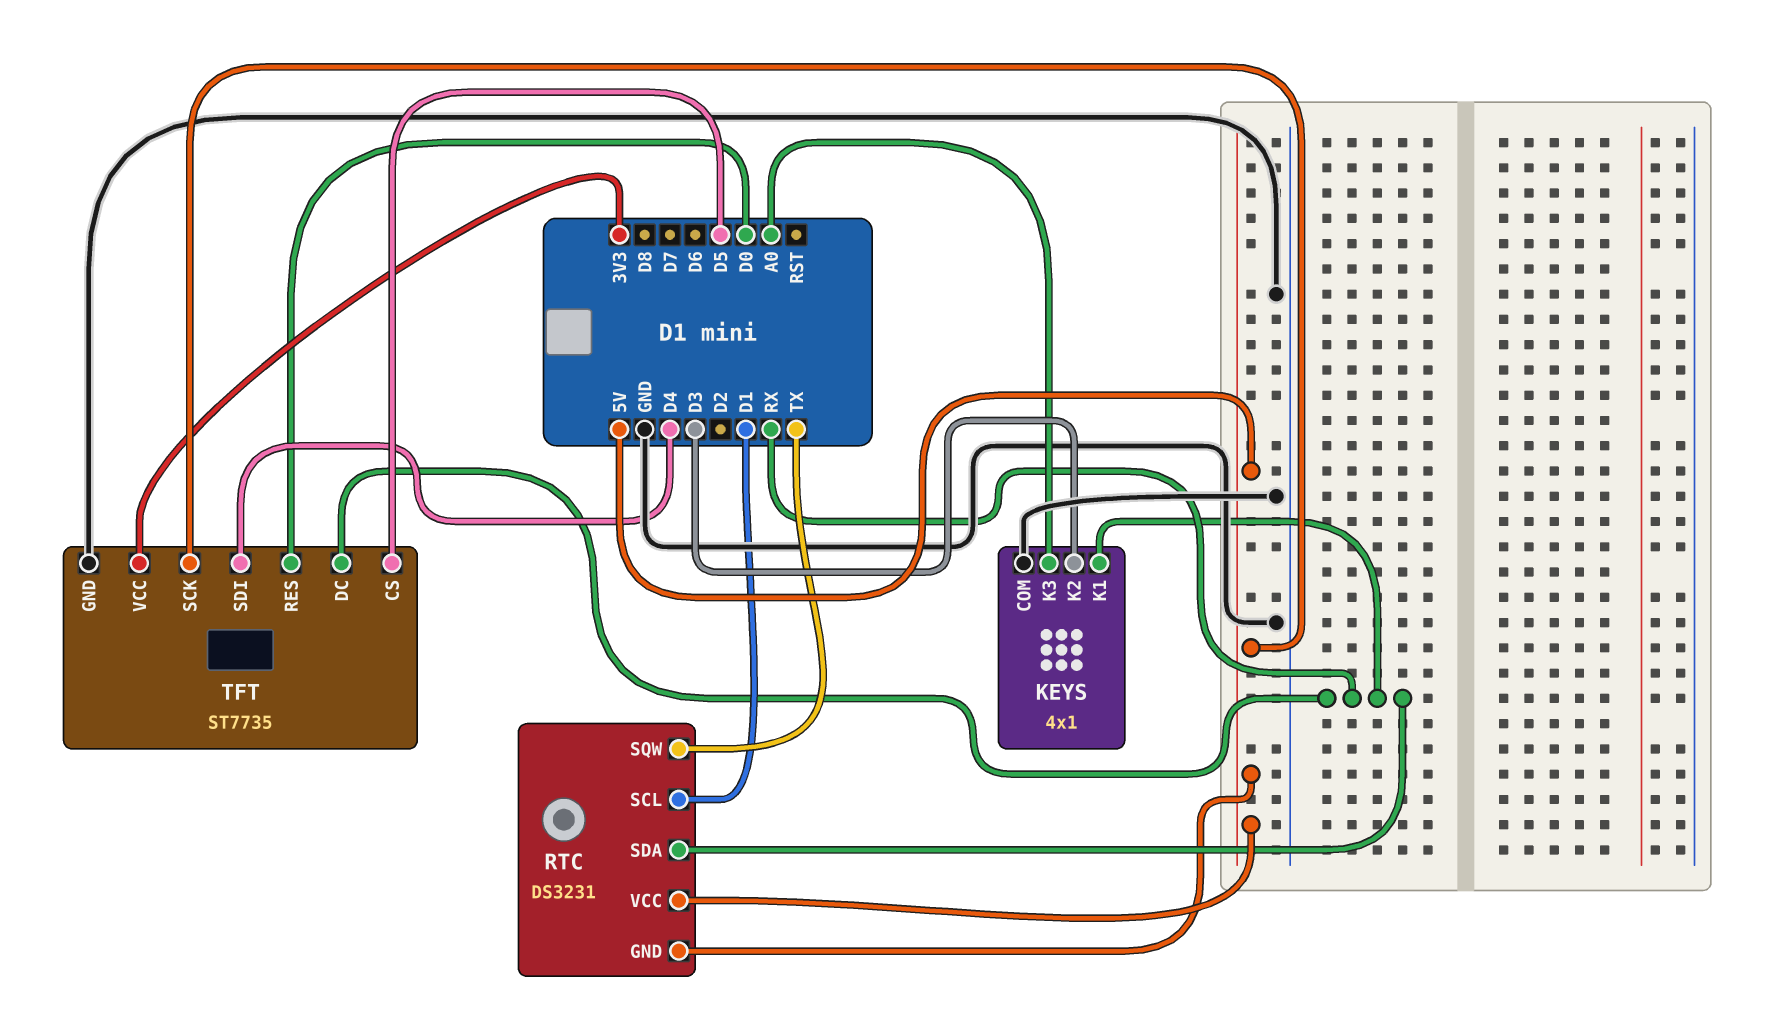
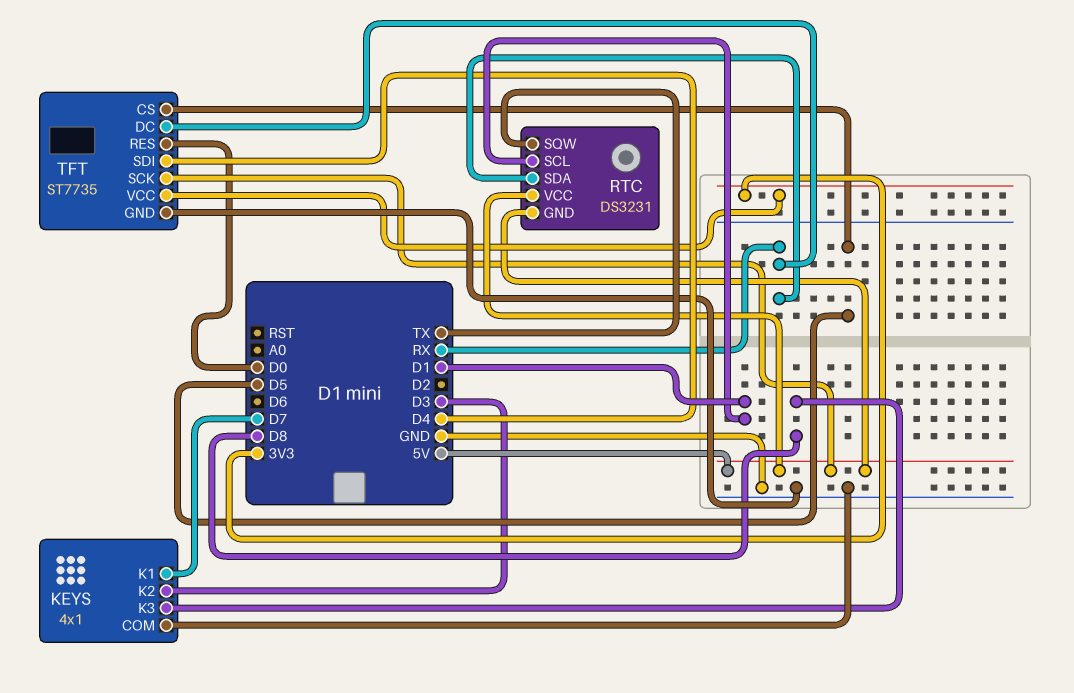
KEYS pin K1: RX -> D7
KEYS pin K3: A0 -> D8

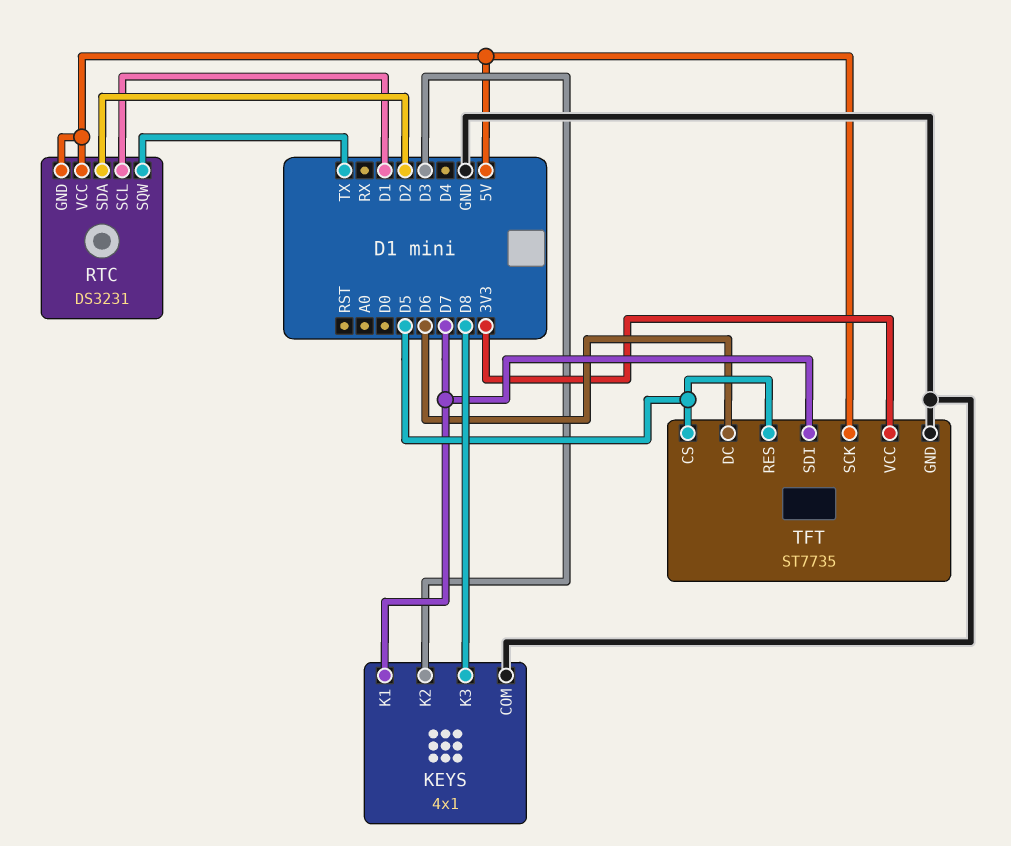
RTC pin SDA: RX -> D2
TFT pin DC: RX -> D6
TFT pin RES: D0 -> D5
TFT pin SDI: D4 -> D7

